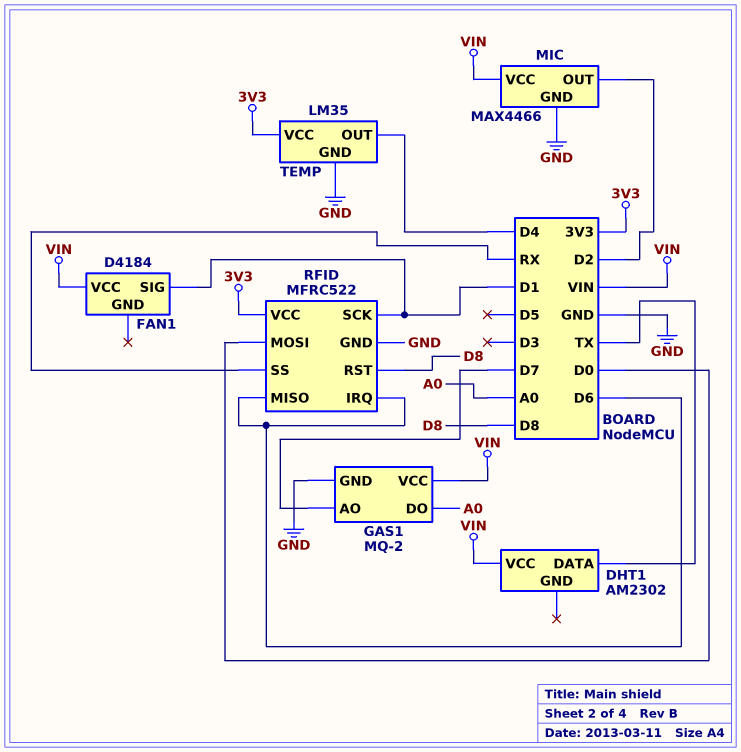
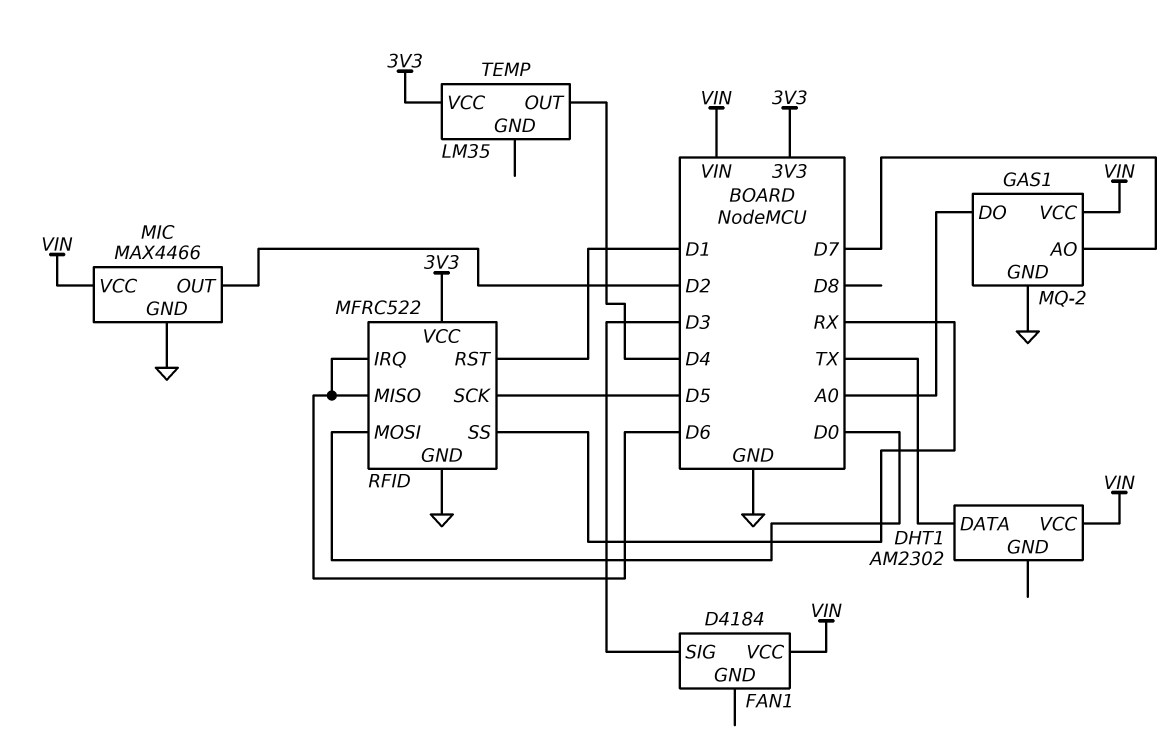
FAN1 pin SIG: D1 -> D3
RFID pin RST: D8 -> D1
RFID pin SCK: D1 -> D5
TEMP pin GND: GND -> none

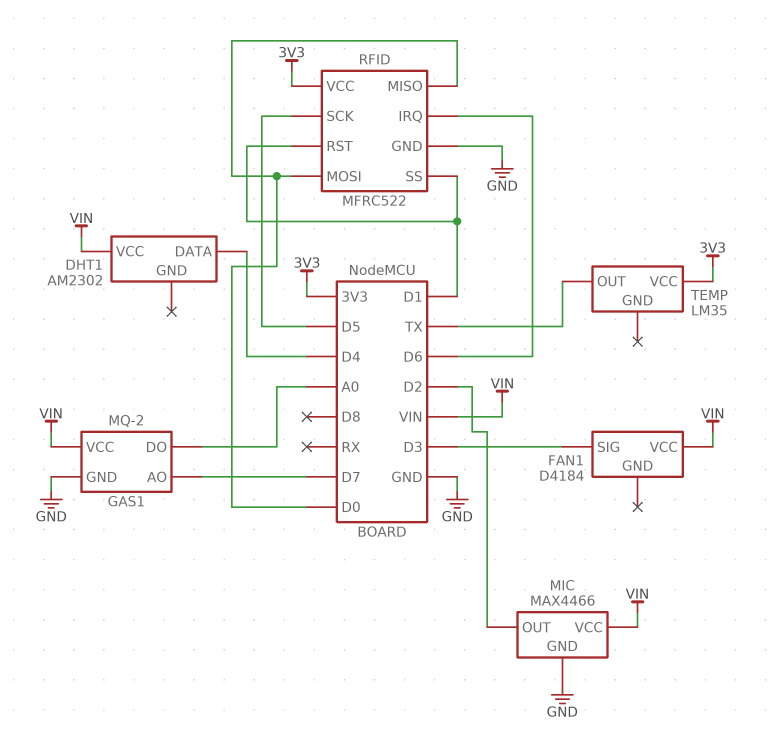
DHT1 pin DATA: TX -> D4
RFID pin MISO: D6 -> D0
RFID pin SS: RX -> D1
TEMP pin OUT: D4 -> TX

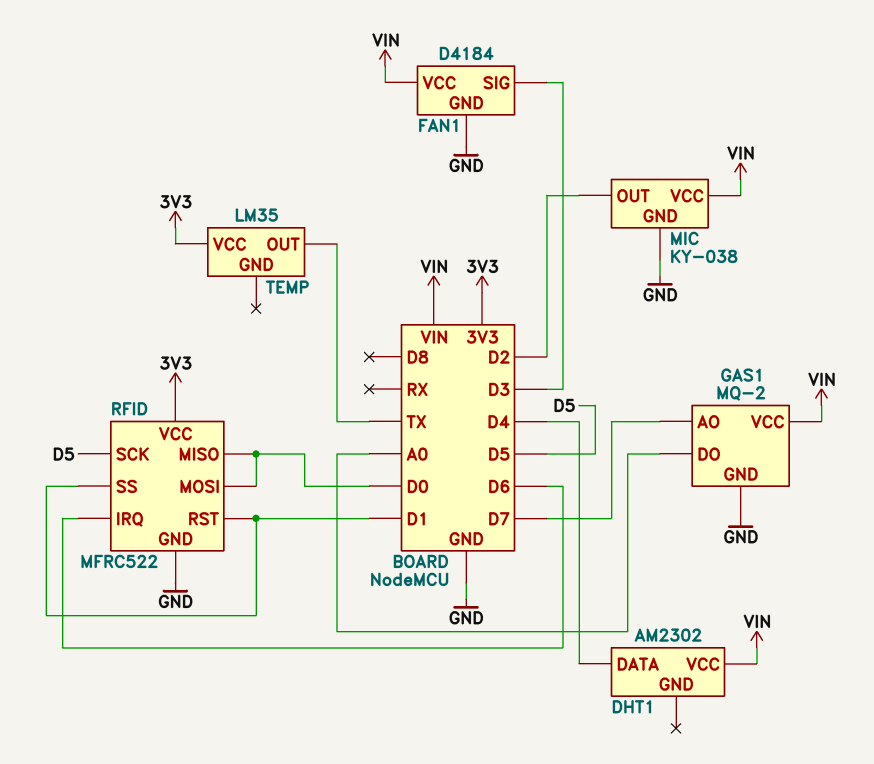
FAN1 pin GND: none -> GND
MIC: MAX4466 -> KY-038

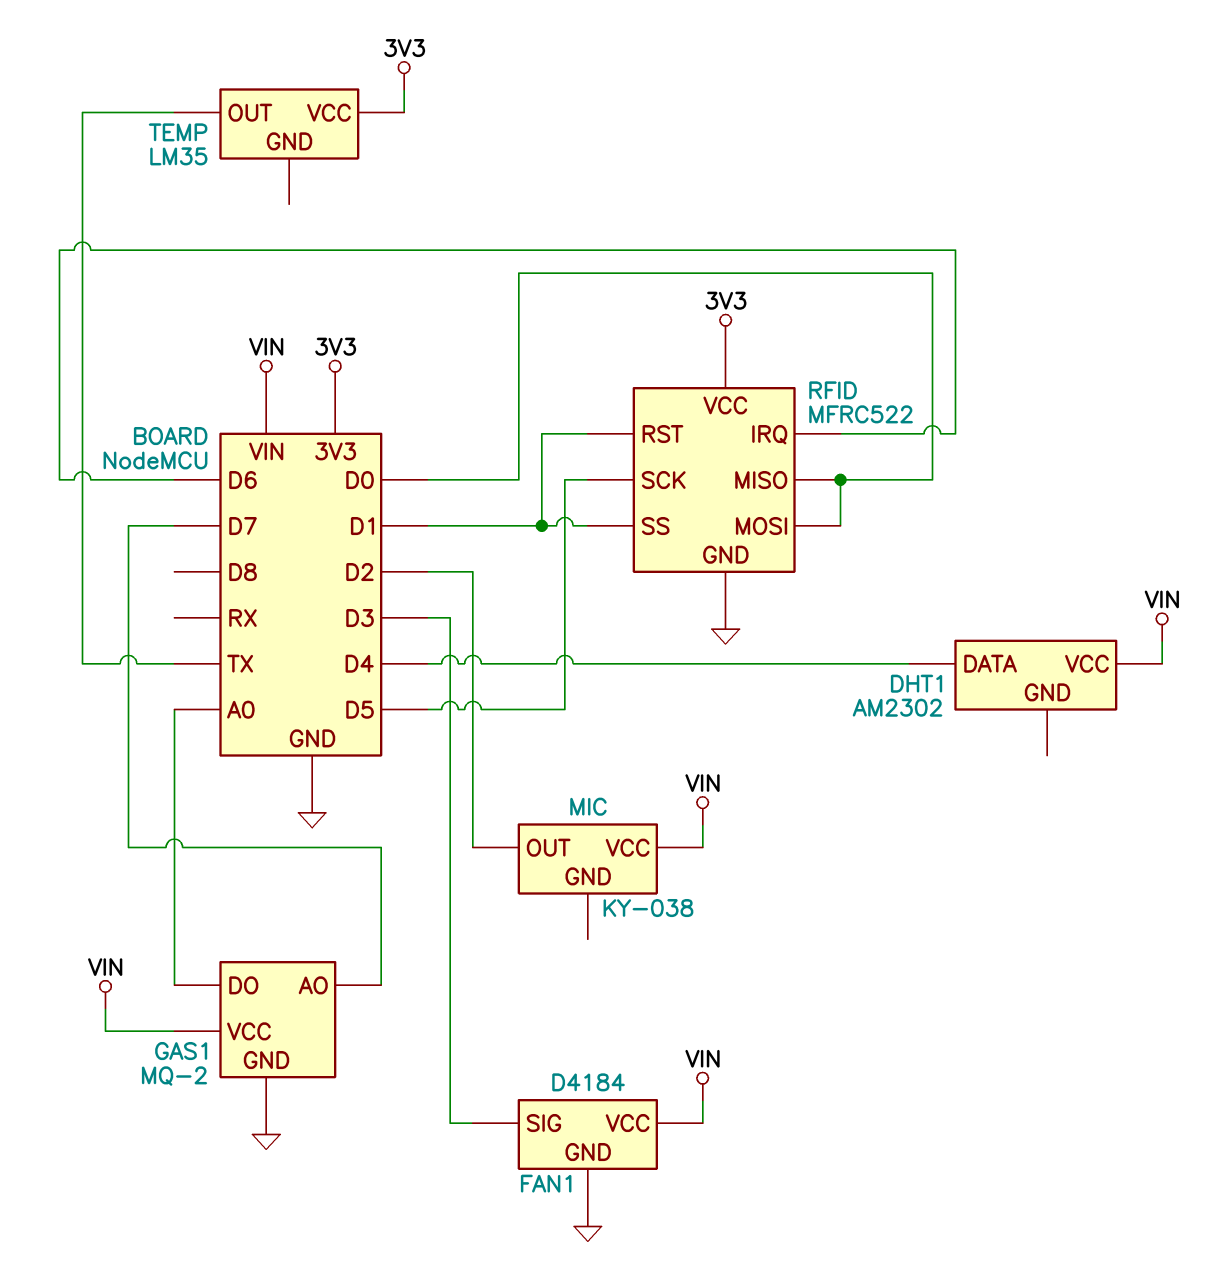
MIC pin GND: GND -> none

